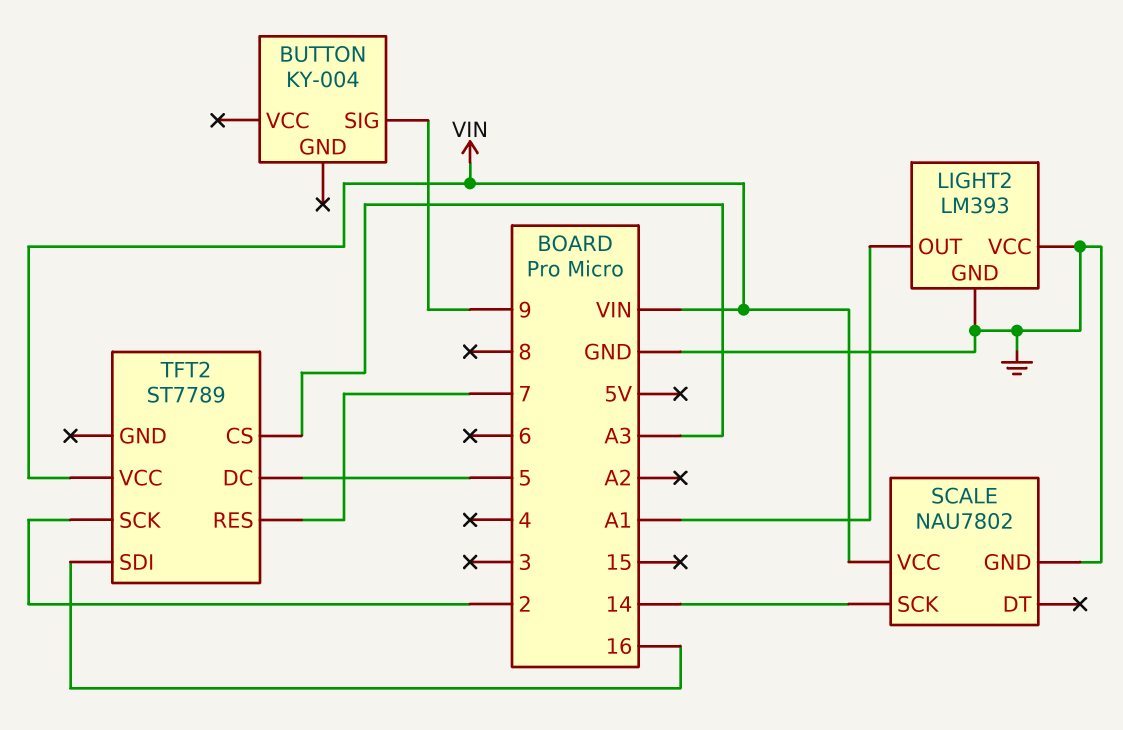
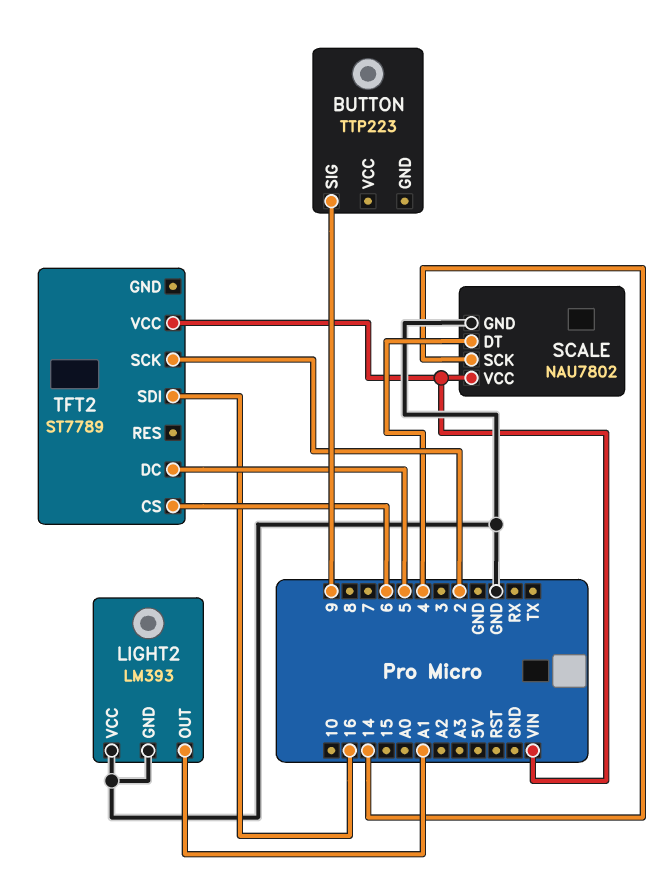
BUTTON: KY-004 -> TTP223
SCALE pin DT: none -> 4
TFT2 pin CS: A3 -> 6
TFT2 pin RES: 7 -> none

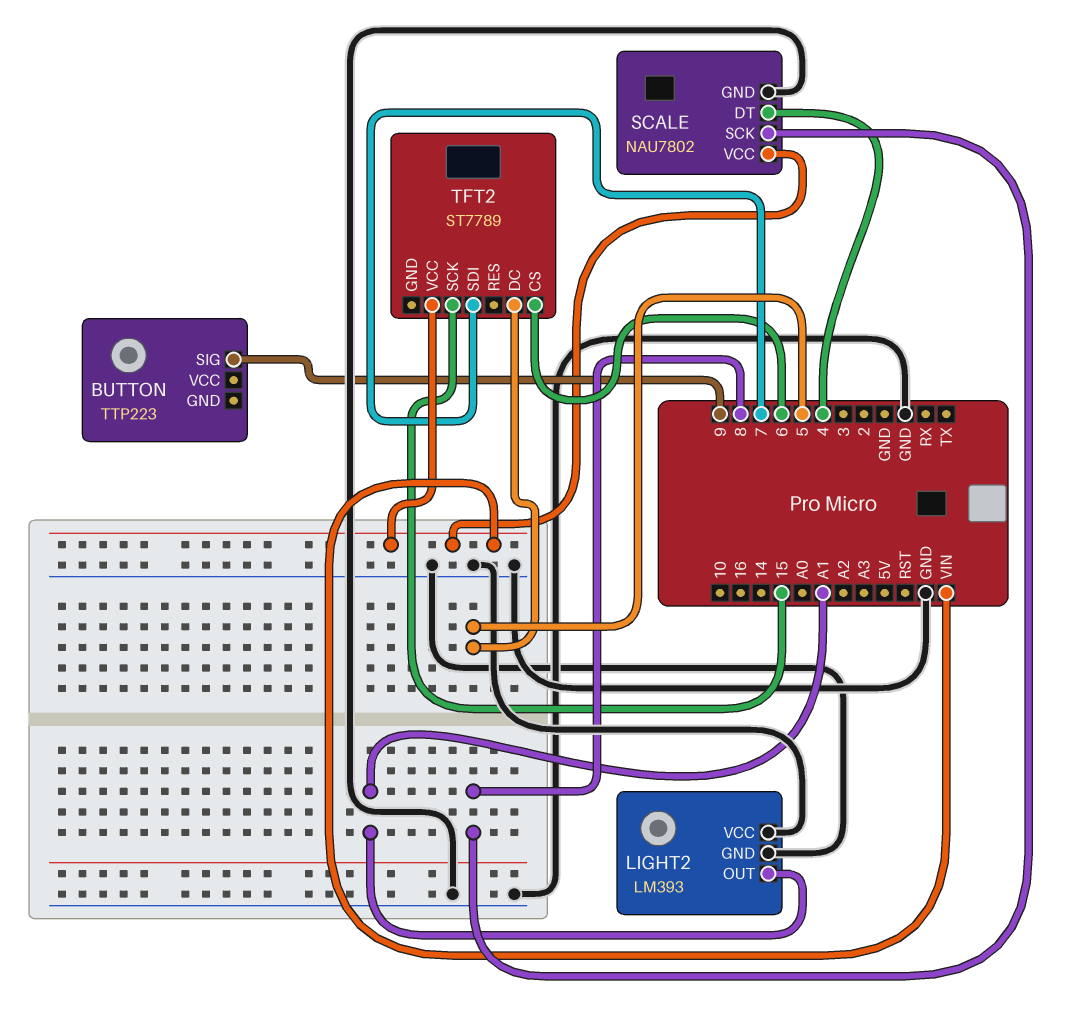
SCALE pin SCK: 14 -> 8
TFT2 pin SCK: 2 -> 15
TFT2 pin SDI: 16 -> 7

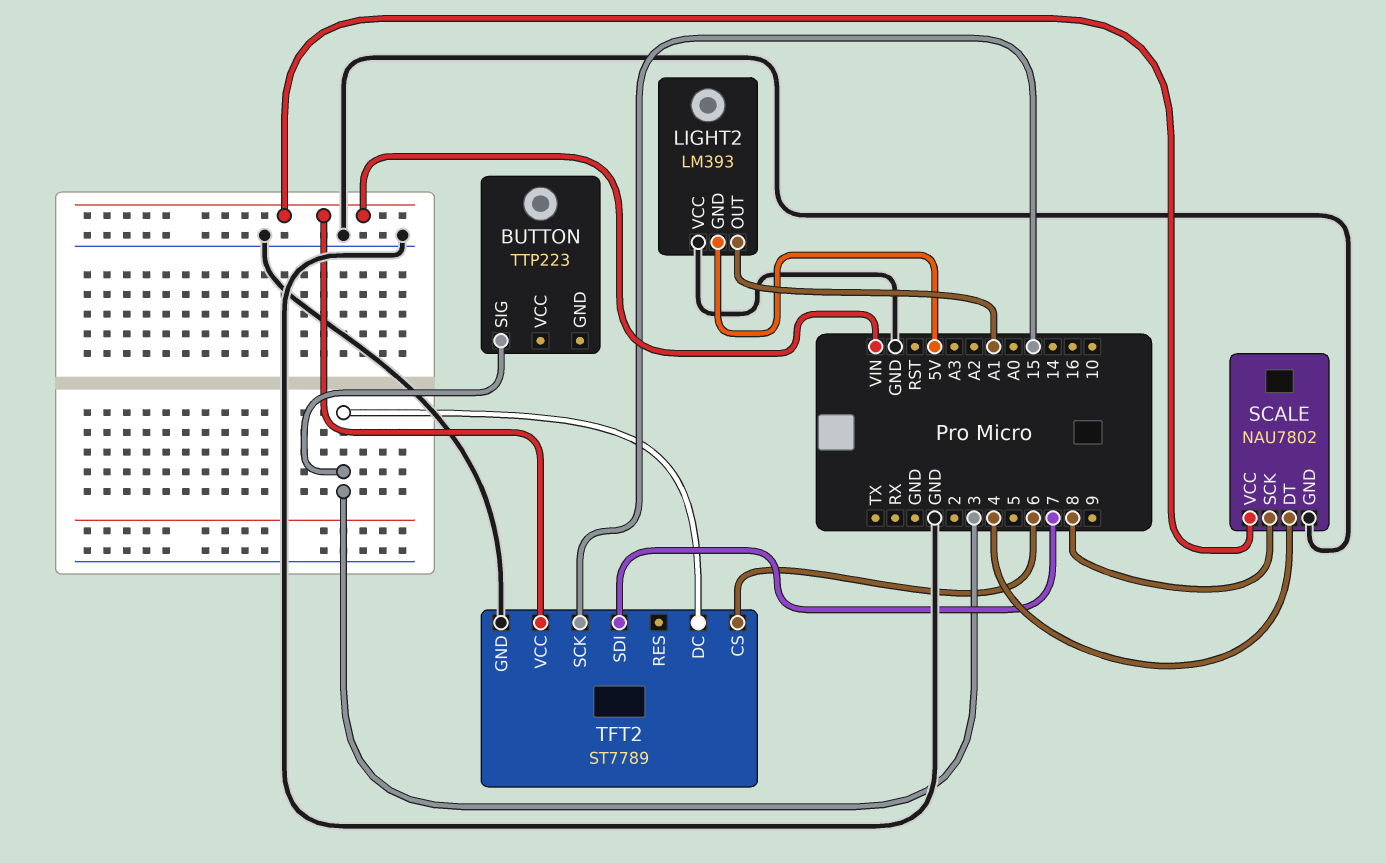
BUTTON pin SIG: 9 -> 3
LIGHT2 pin GND: GND -> 5V
TFT2 pin DC: 5 -> 3
TFT2 pin GND: none -> GND

